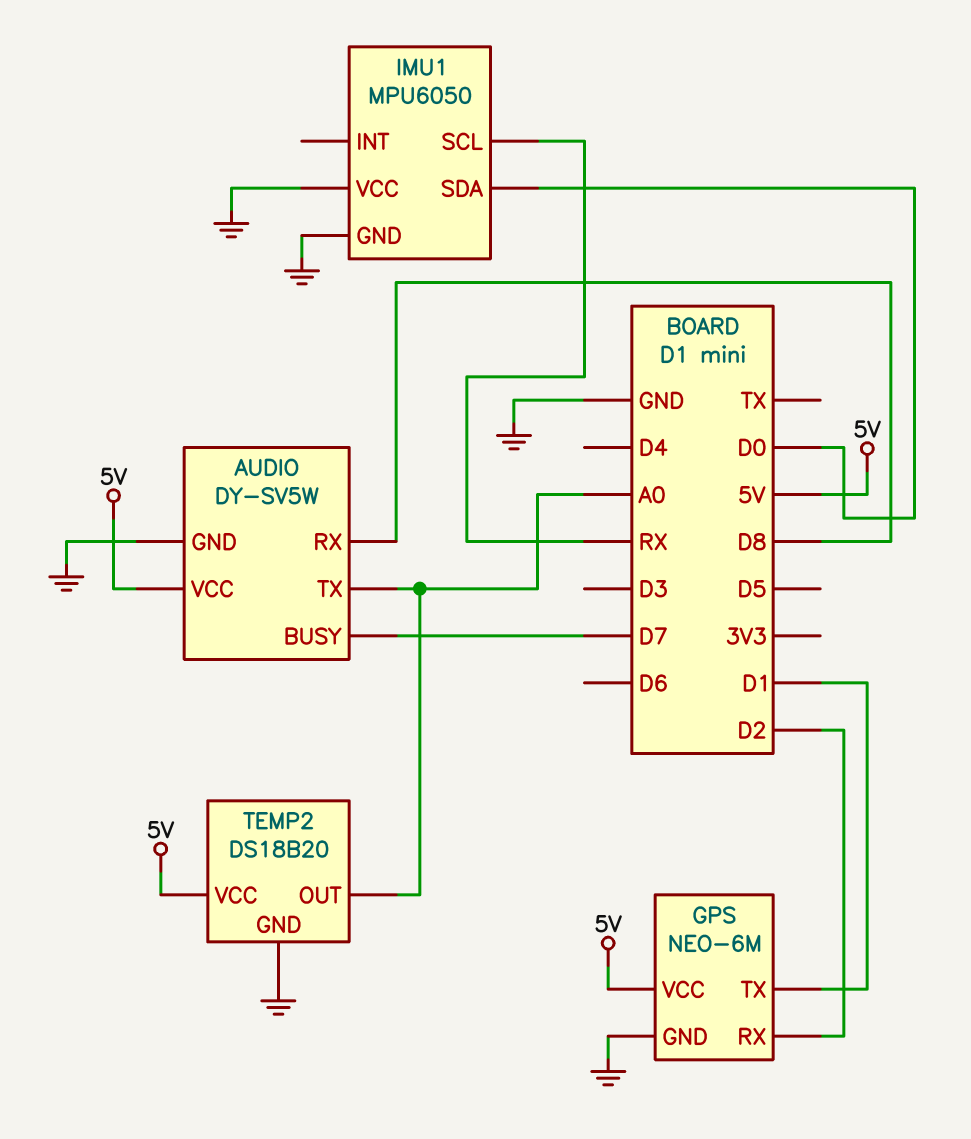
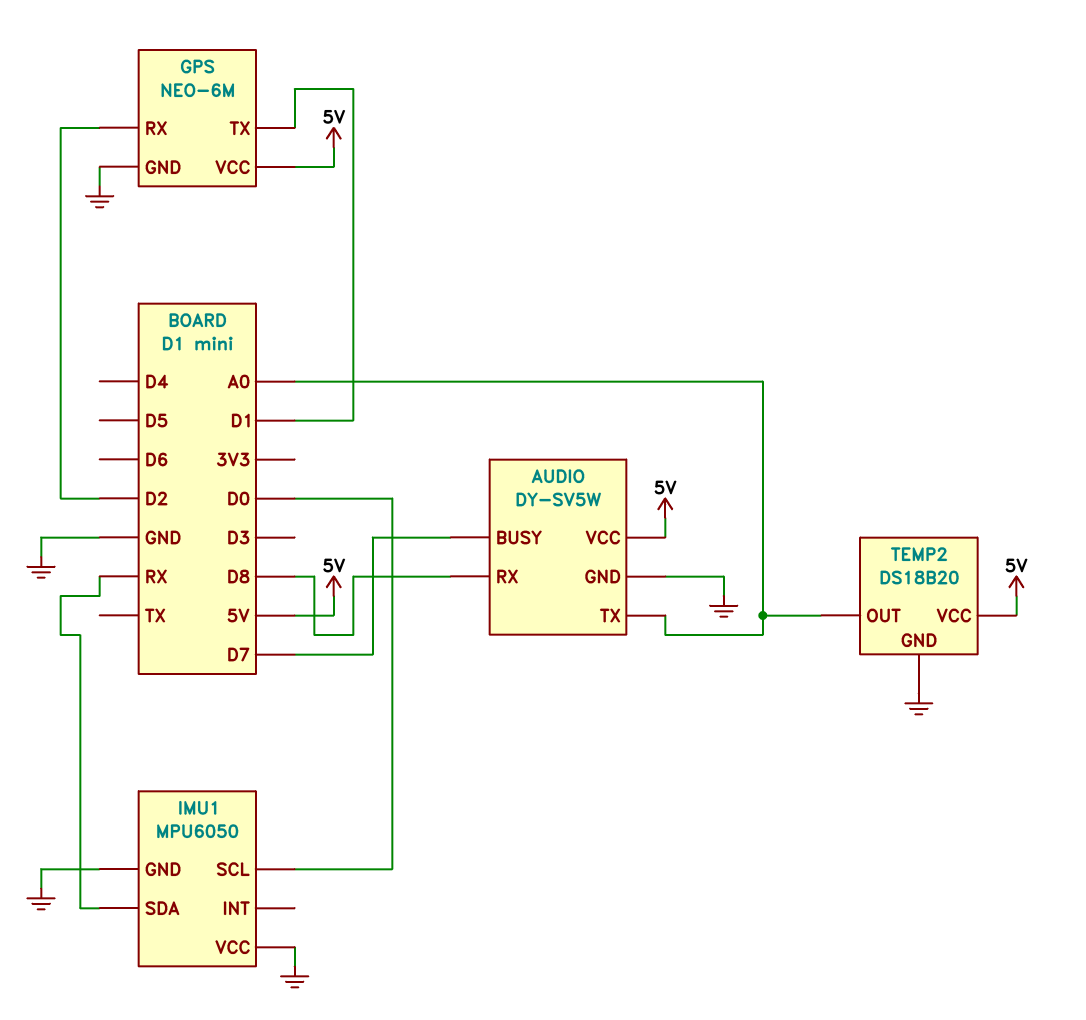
IMU1 pin SCL: RX -> D0
IMU1 pin SDA: D0 -> RX

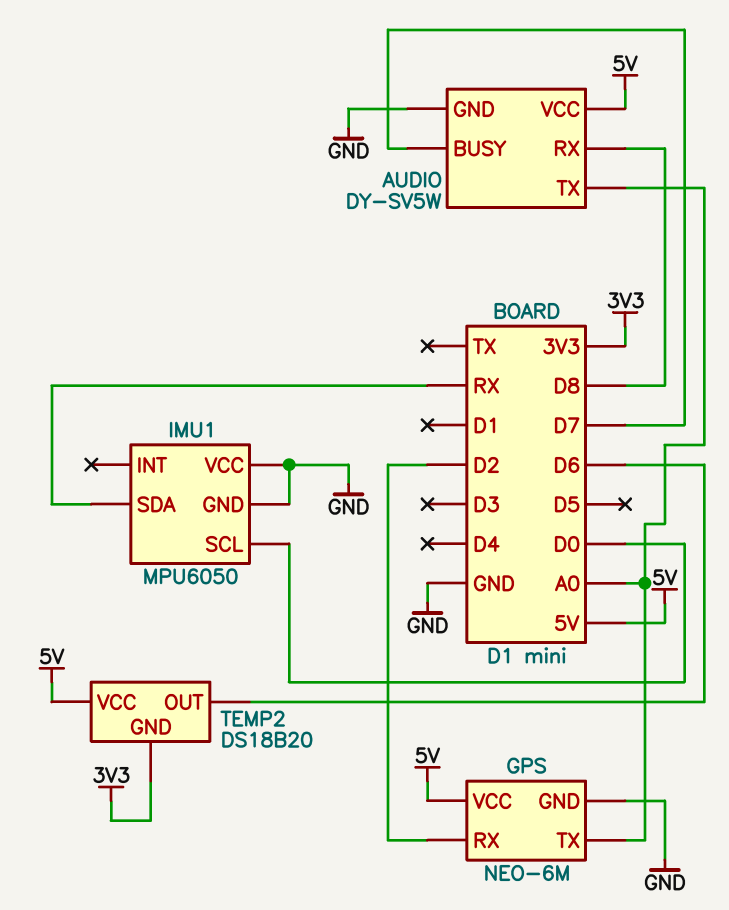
GPS pin TX: D1 -> A0
TEMP2 pin GND: GND -> 3V3
TEMP2 pin OUT: A0 -> D6

